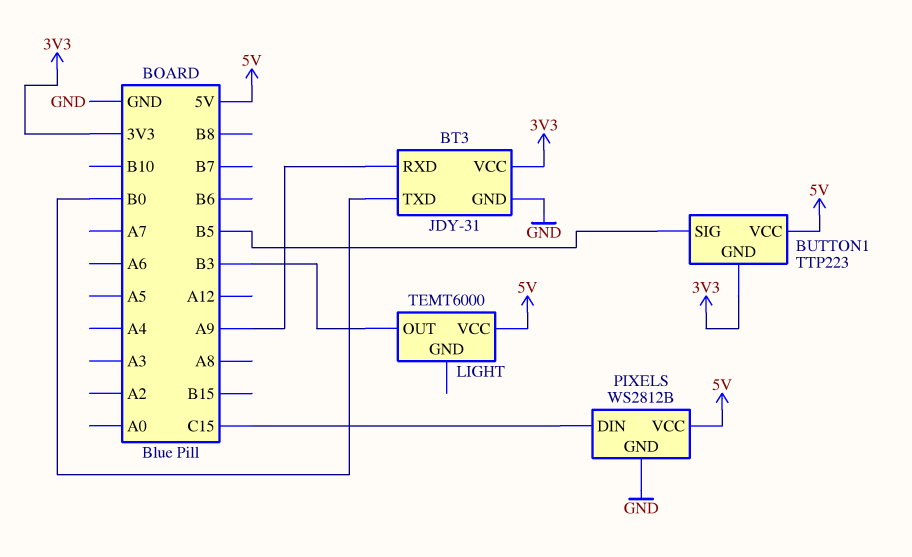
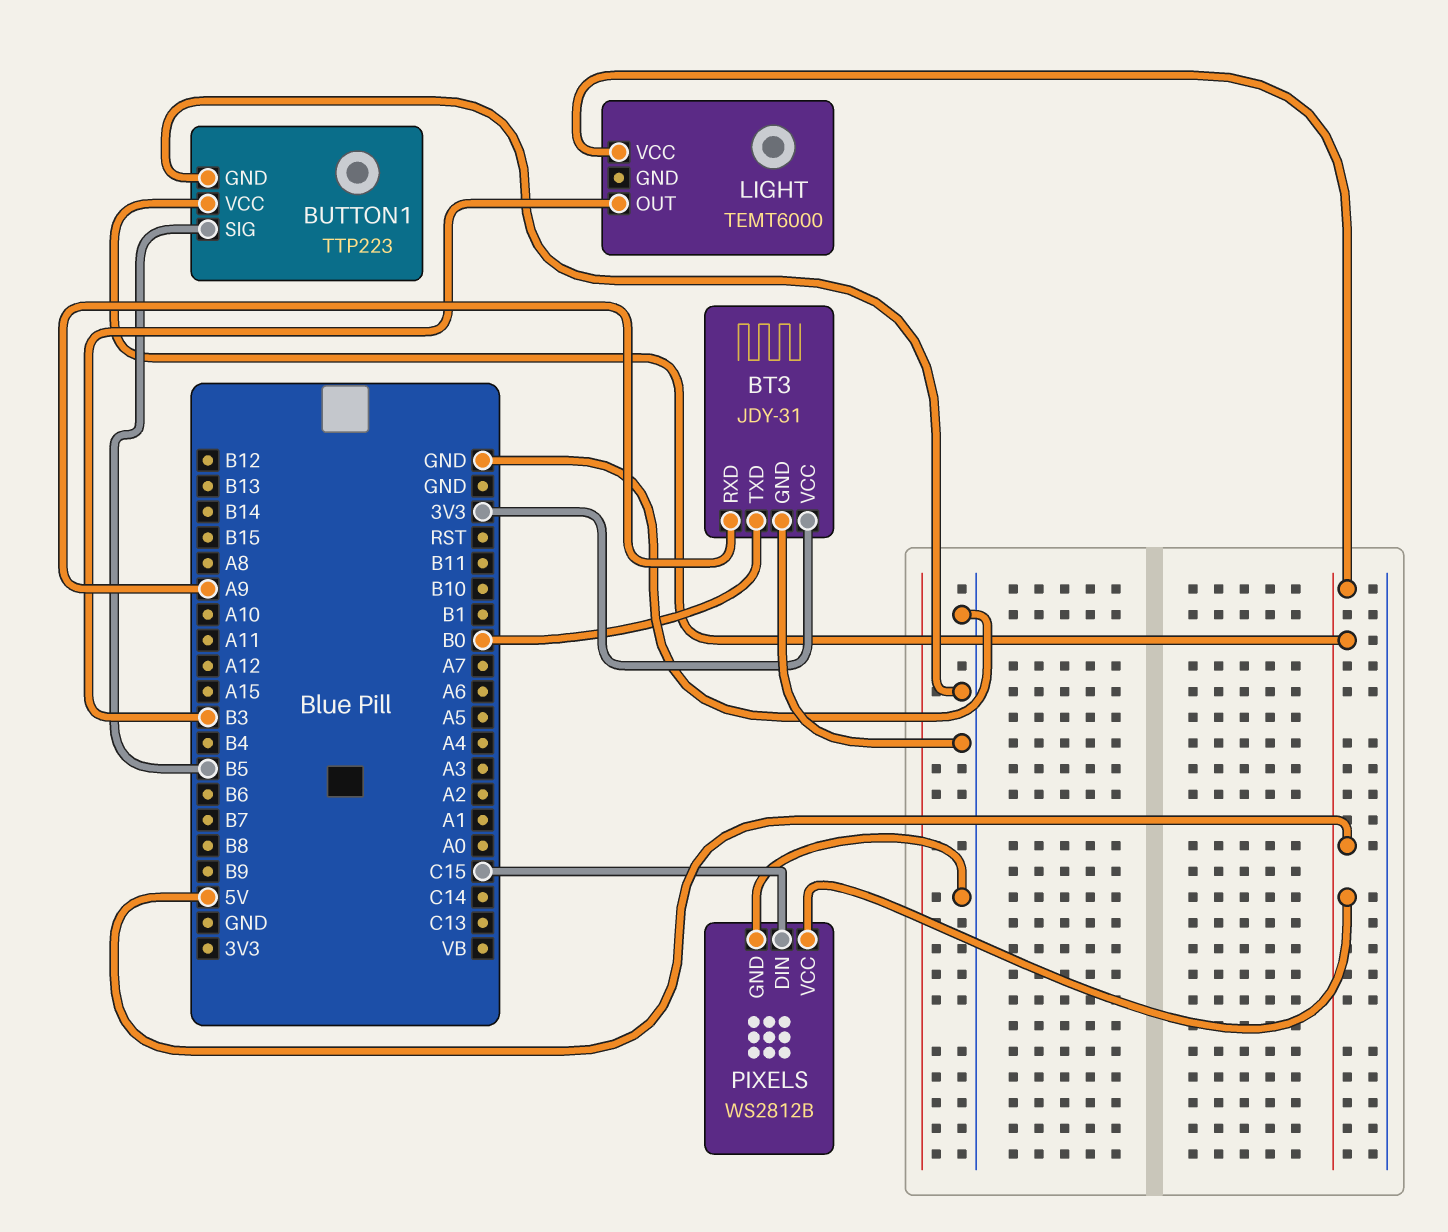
BUTTON1 pin GND: 3V3 -> GND

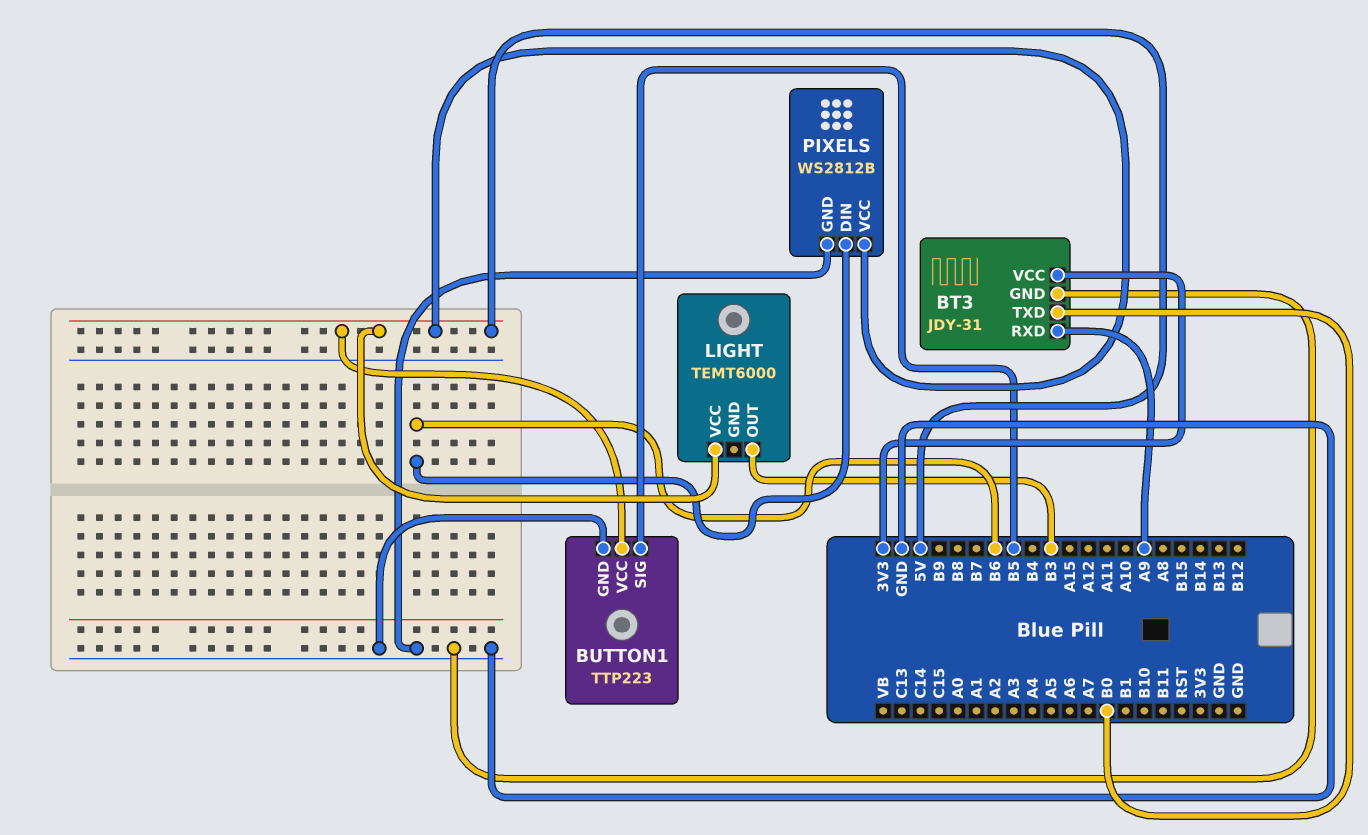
PIXELS pin DIN: C15 -> B6

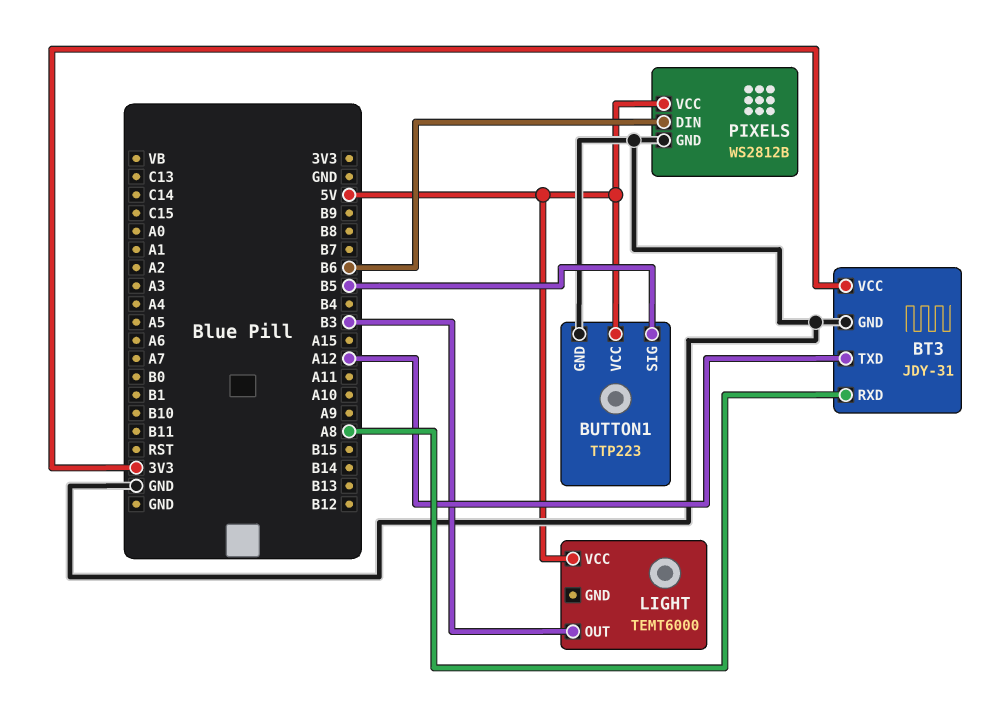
BT3 pin RXD: A9 -> A8
BT3 pin TXD: B0 -> A12

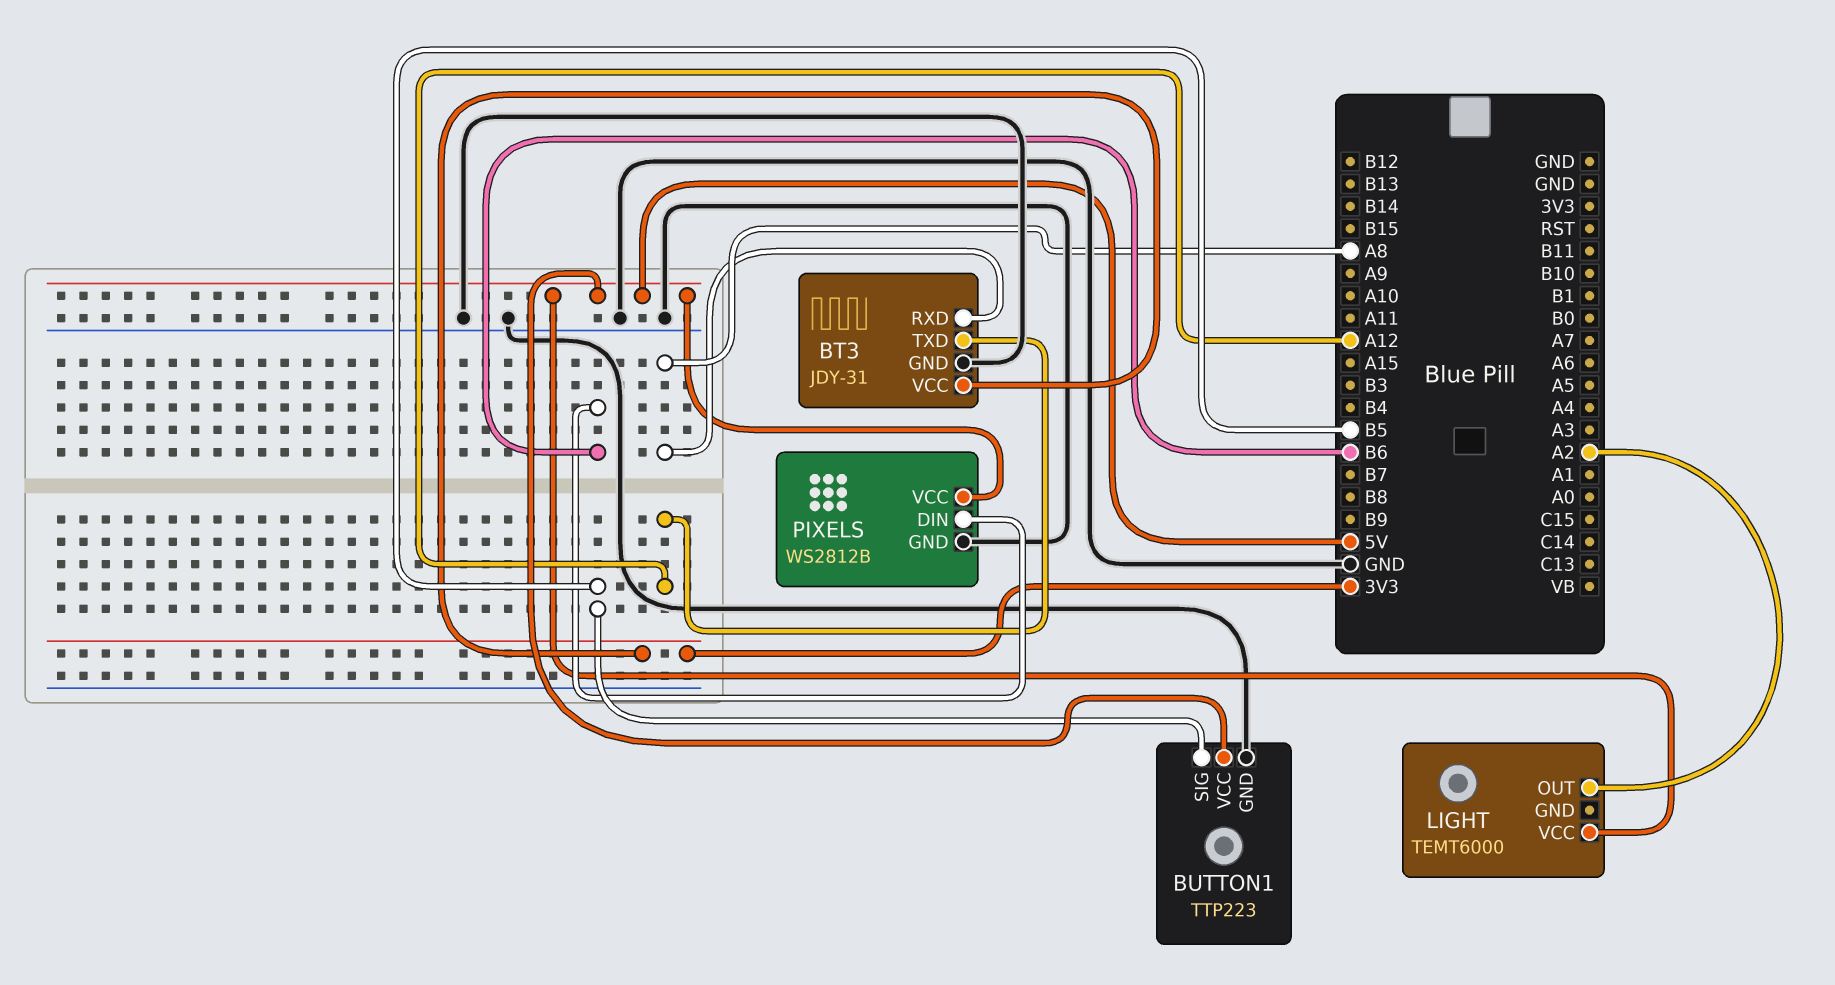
LIGHT pin OUT: B3 -> A2

